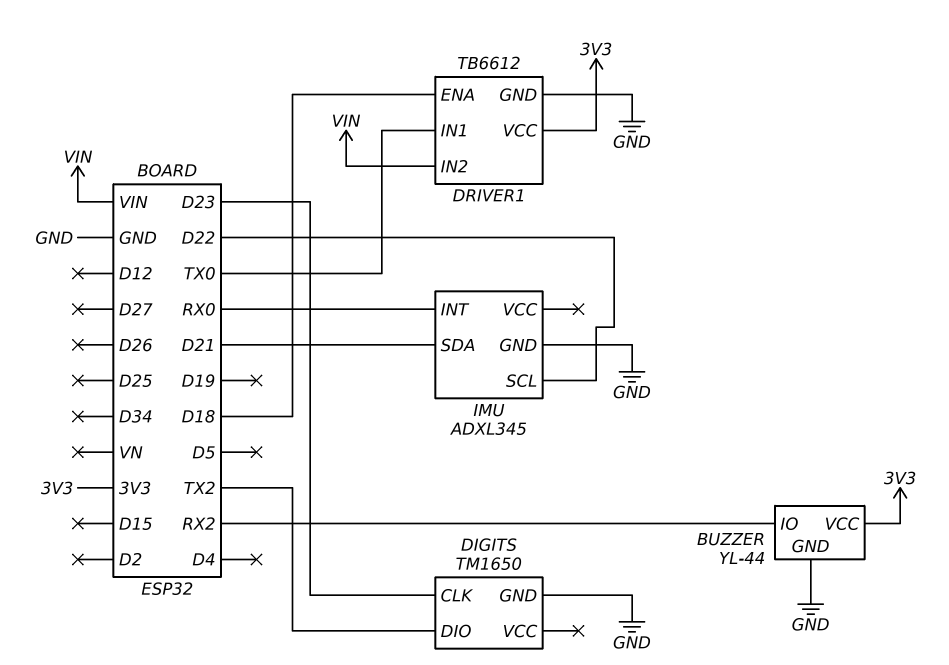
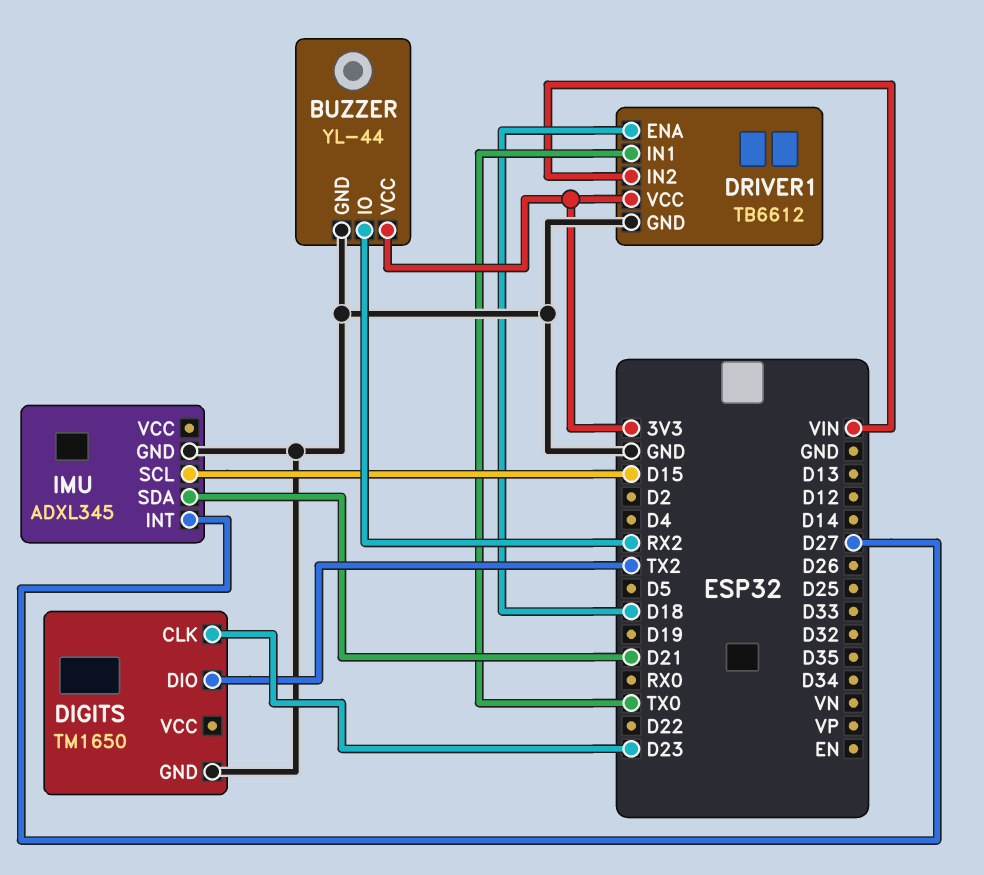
IMU pin INT: RX0 -> D27
IMU pin SCL: D22 -> D15

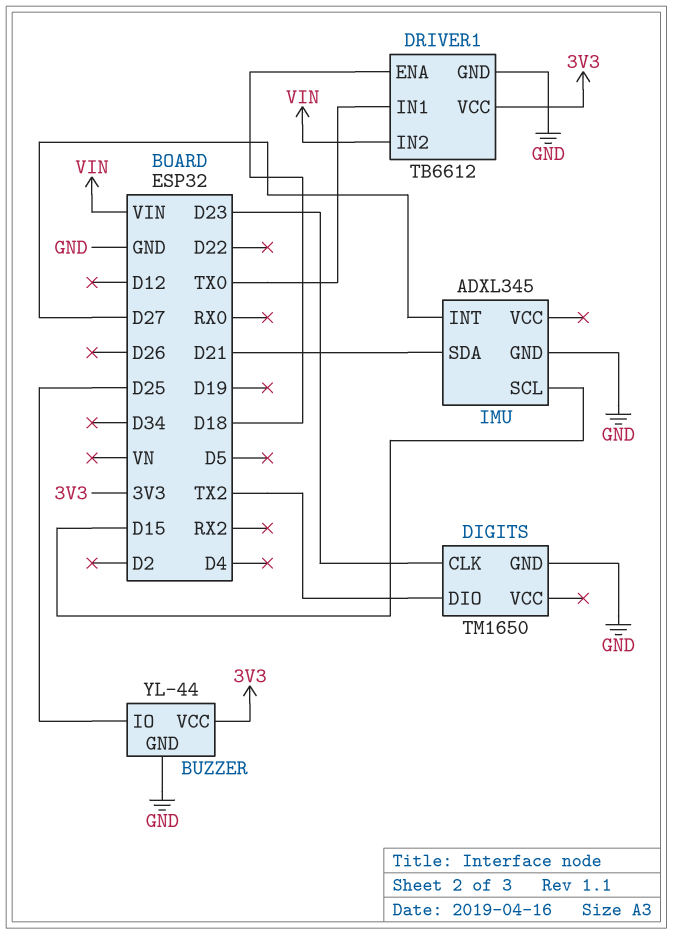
BUZZER pin IO: RX2 -> D25

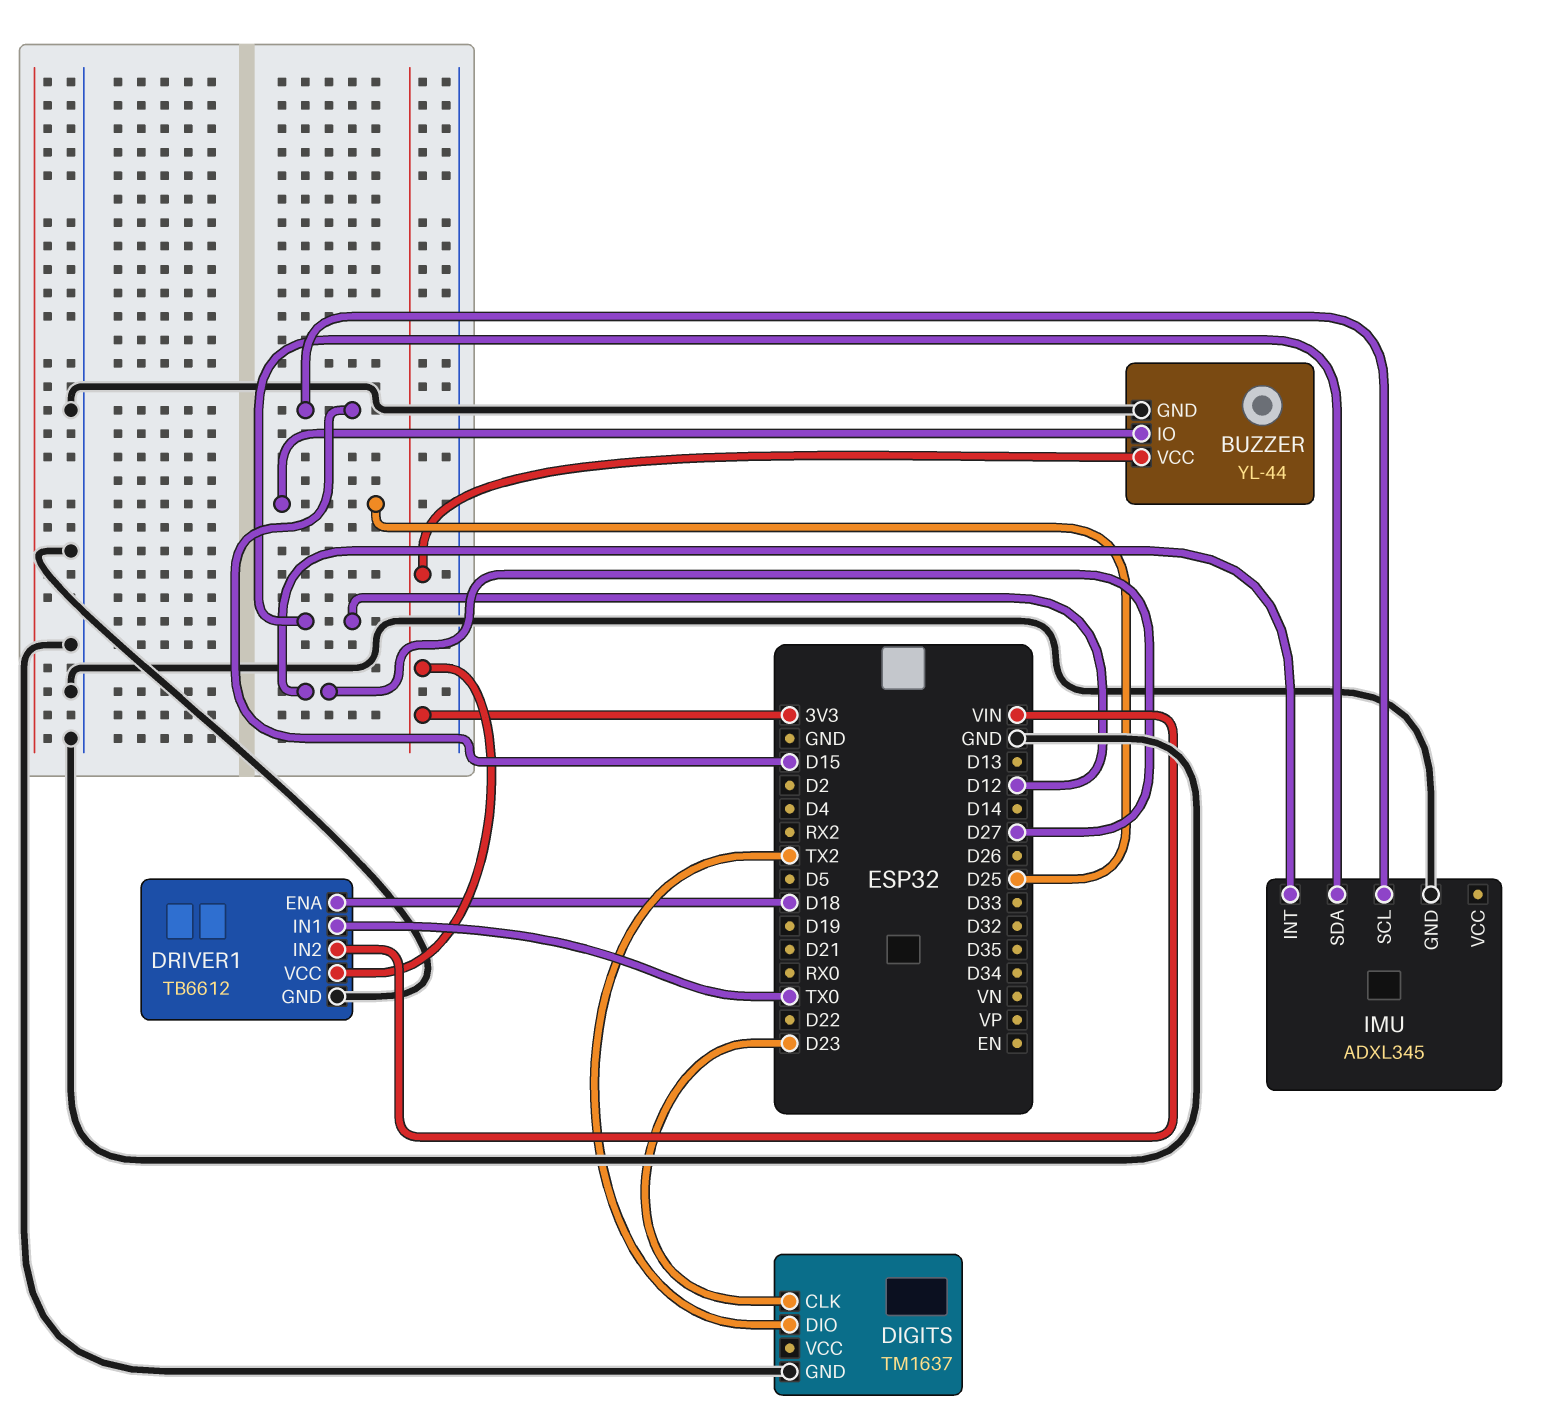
DIGITS: TM1650 -> TM1637
IMU pin SDA: D21 -> D12

